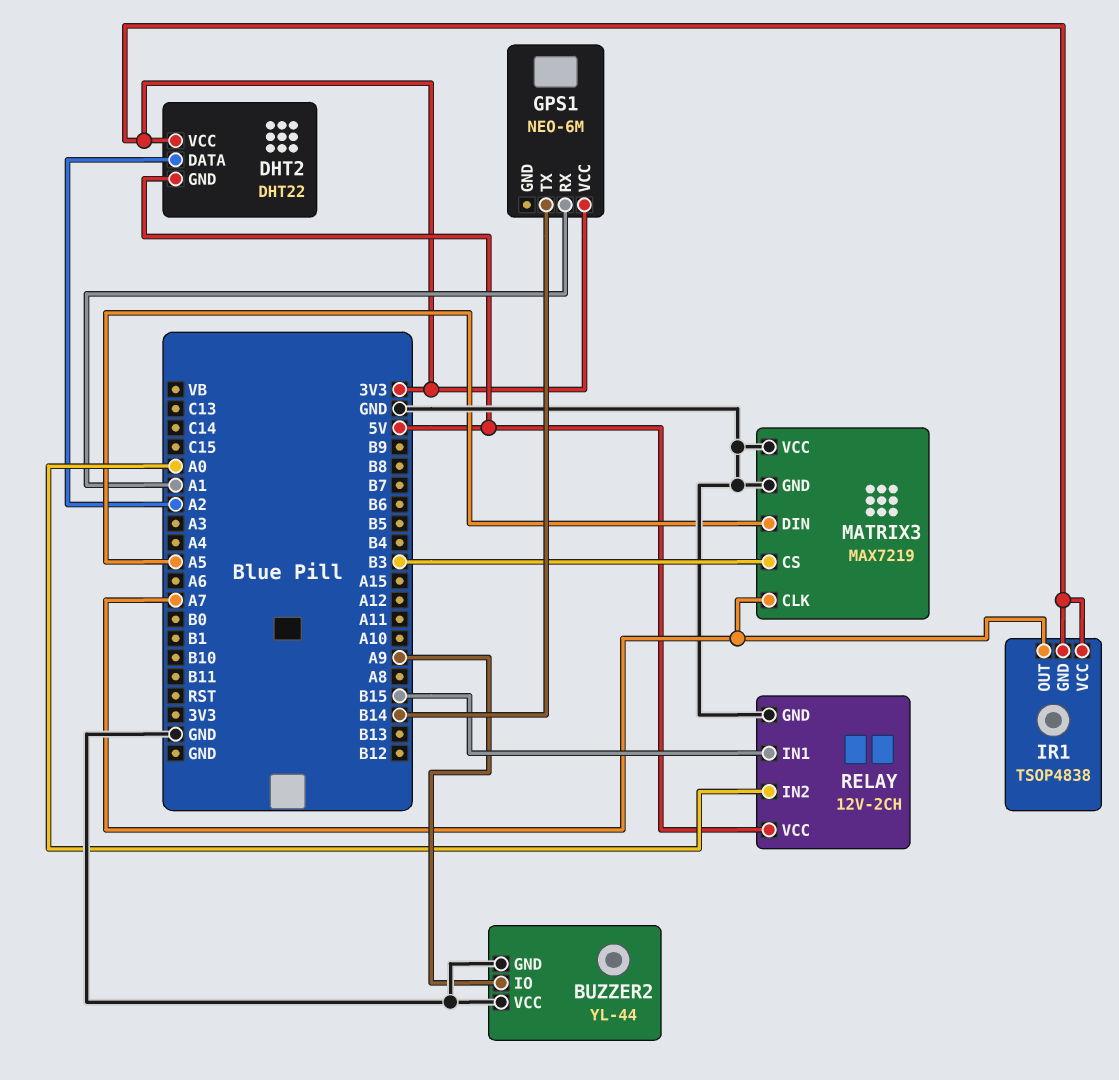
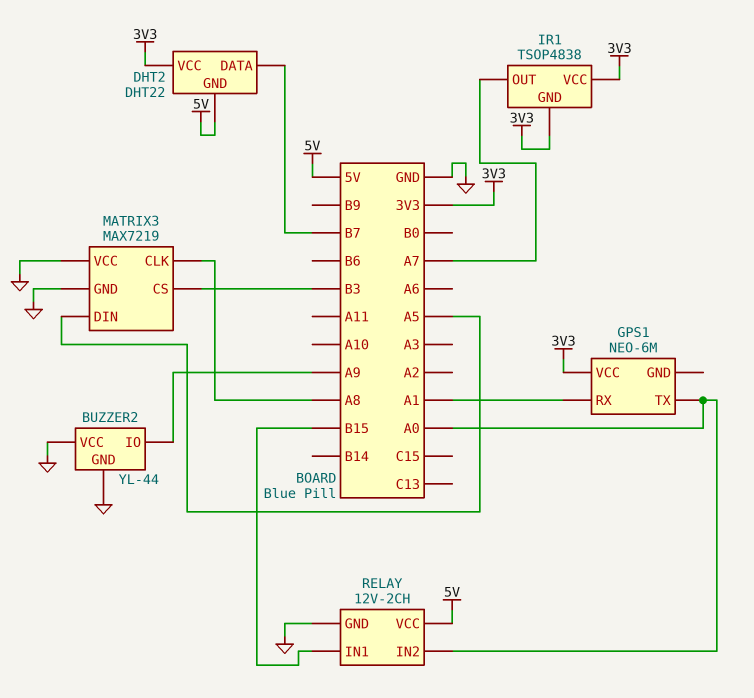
DHT2 pin DATA: A2 -> B7
GPS1 pin TX: B14 -> A0
MATRIX3 pin CLK: A7 -> A8

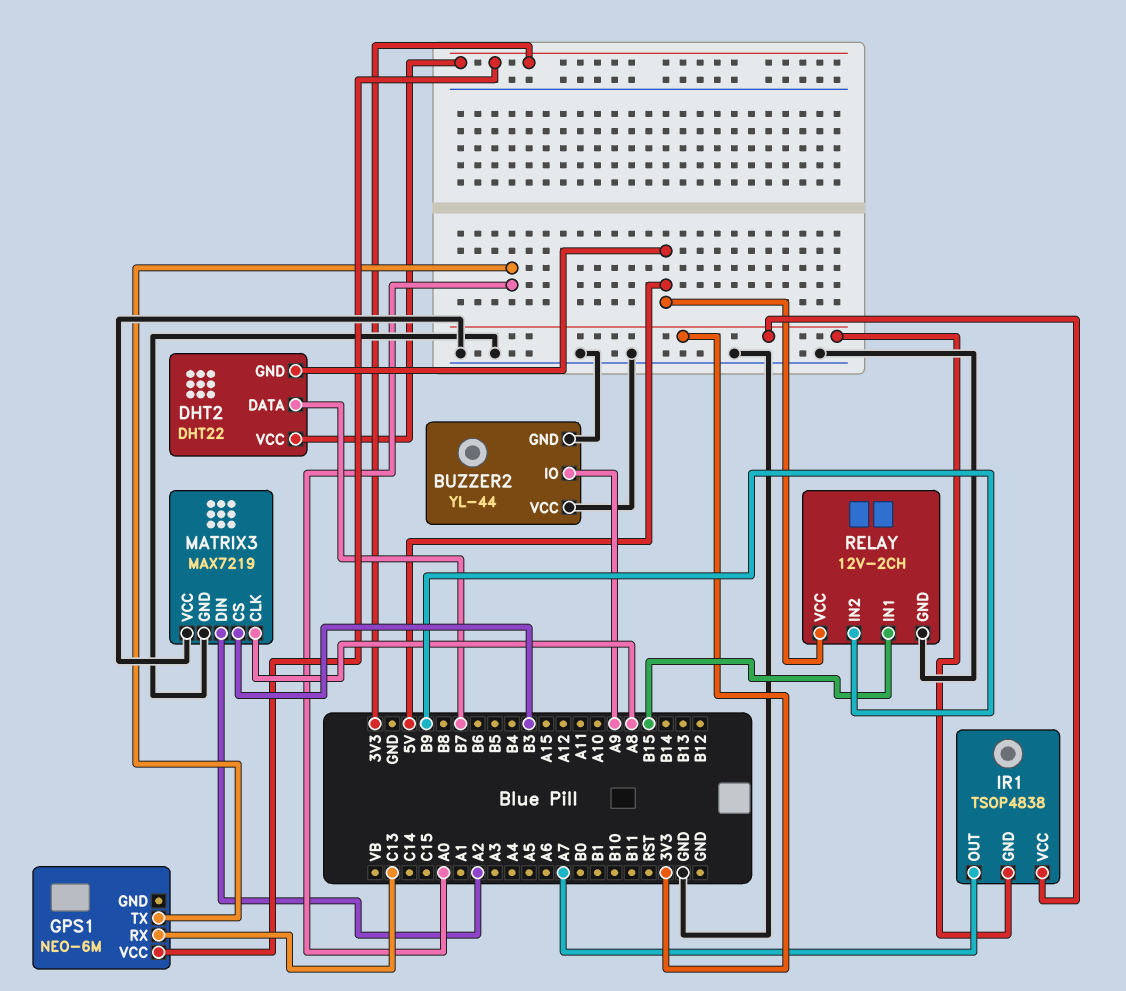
GPS1 pin RX: A1 -> C13
MATRIX3 pin DIN: A5 -> A2
RELAY pin IN2: A0 -> B9

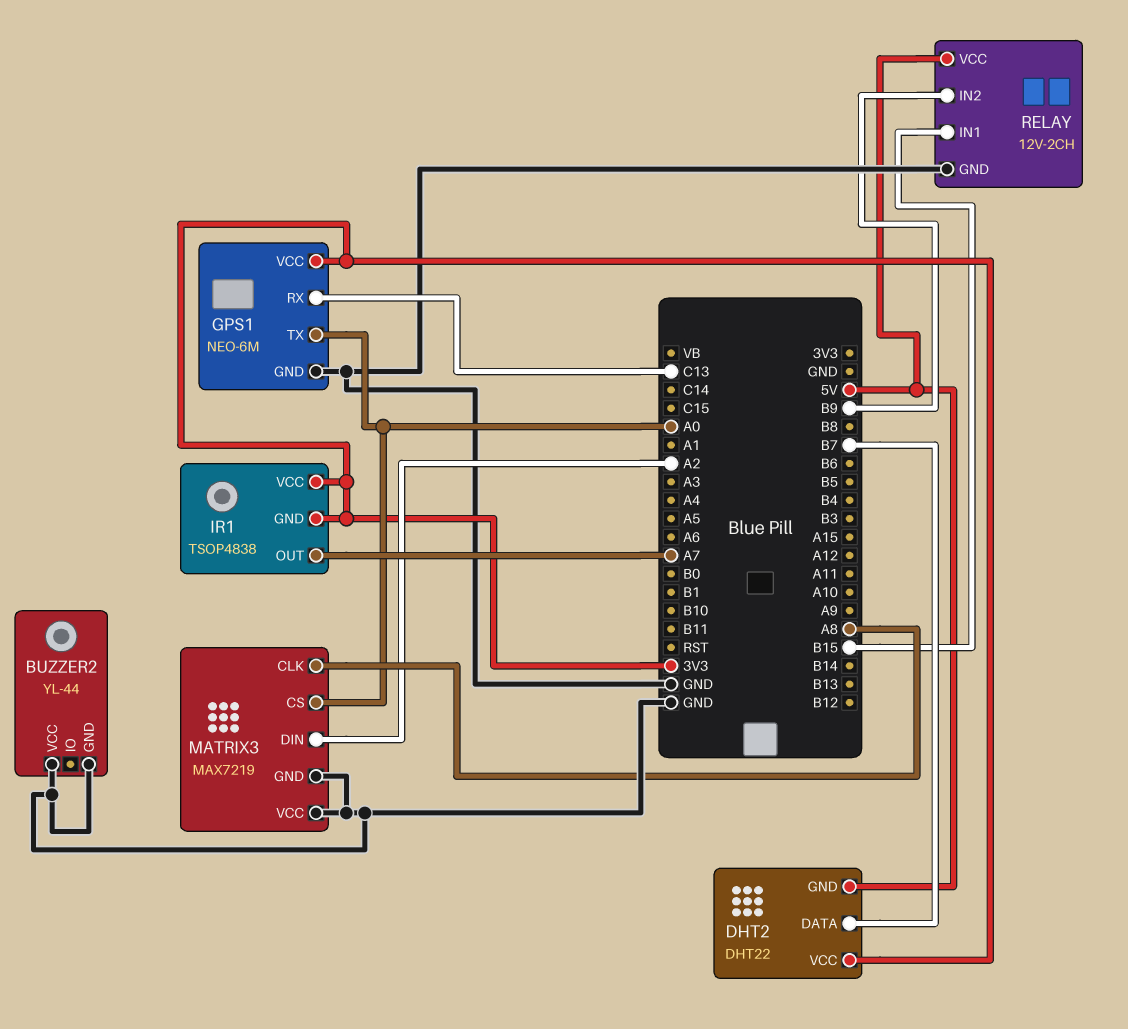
BUZZER2 pin IO: A9 -> none
GPS1 pin GND: none -> GND
MATRIX3 pin CS: B3 -> A0

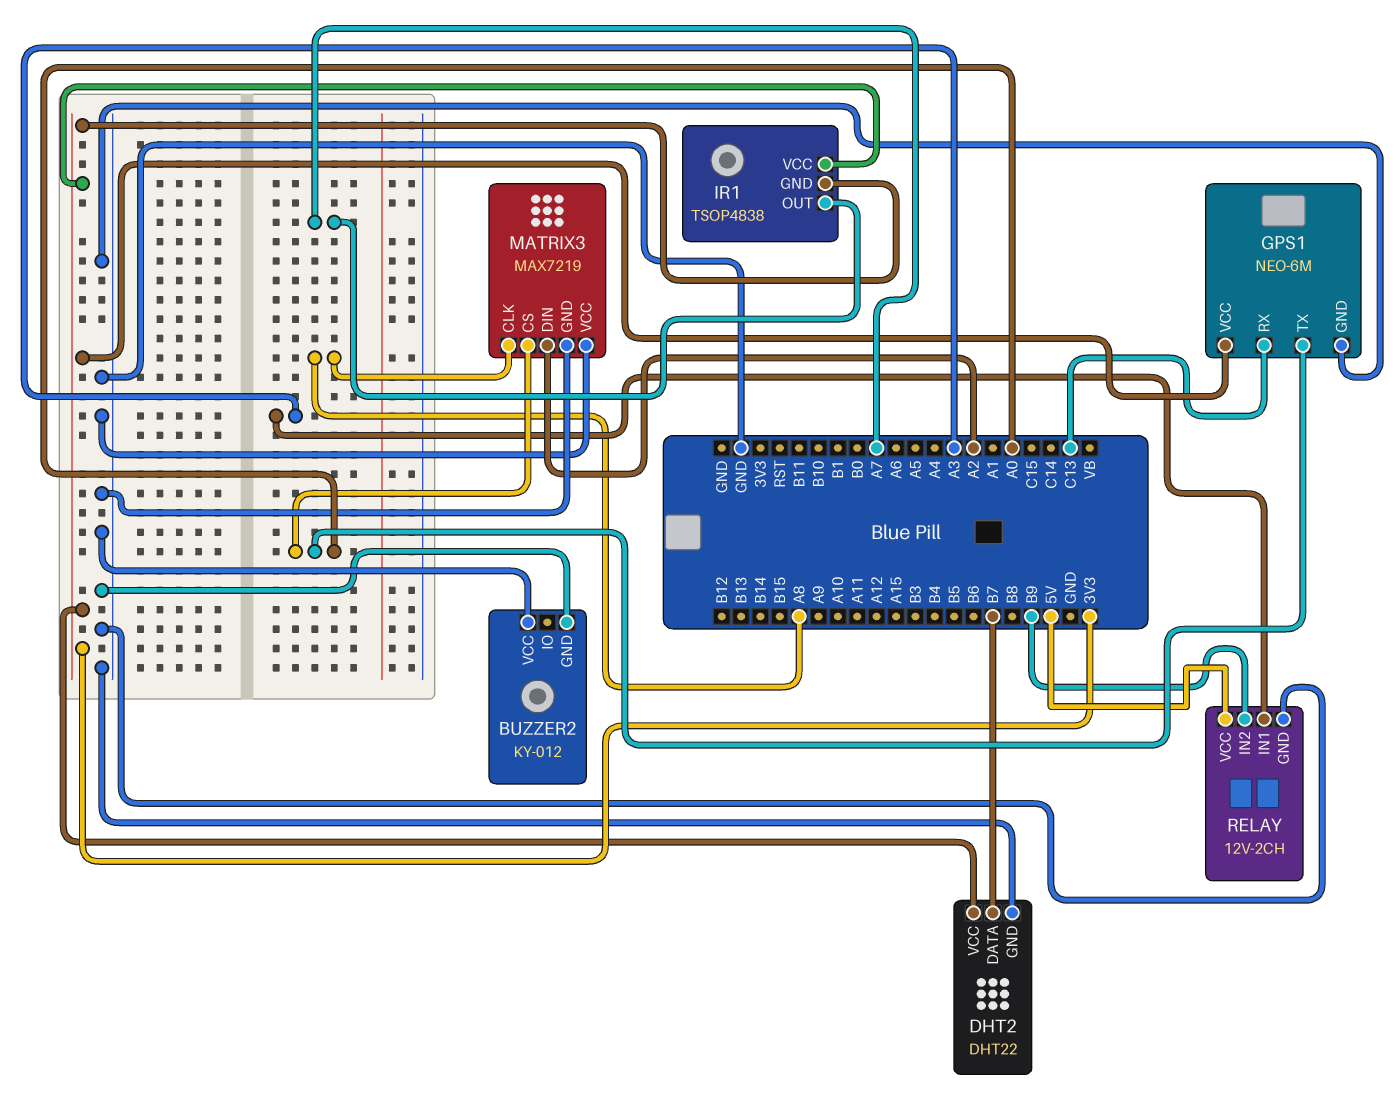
BUZZER2: YL-44 -> KY-012
DHT2 pin GND: 5V -> GND
RELAY pin IN1: B15 -> A3

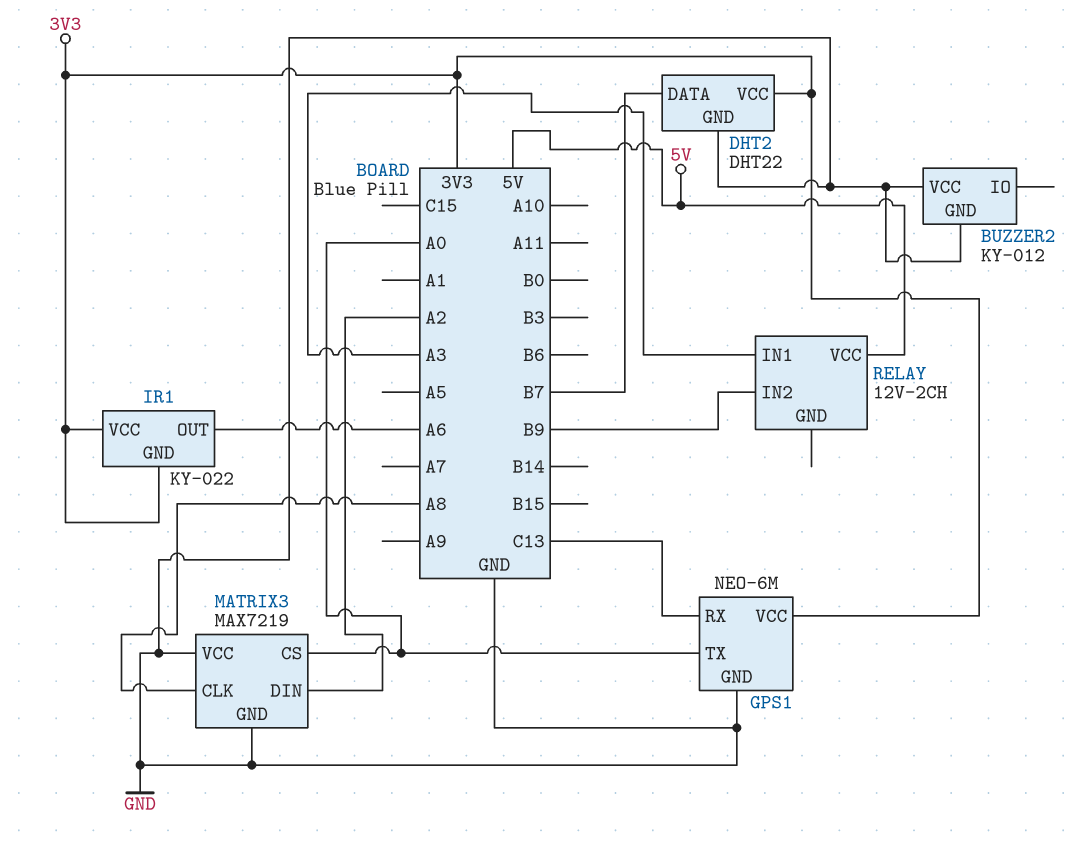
IR1: TSOP4838 -> KY-022
IR1 pin OUT: A7 -> A6
RELAY pin GND: GND -> none

